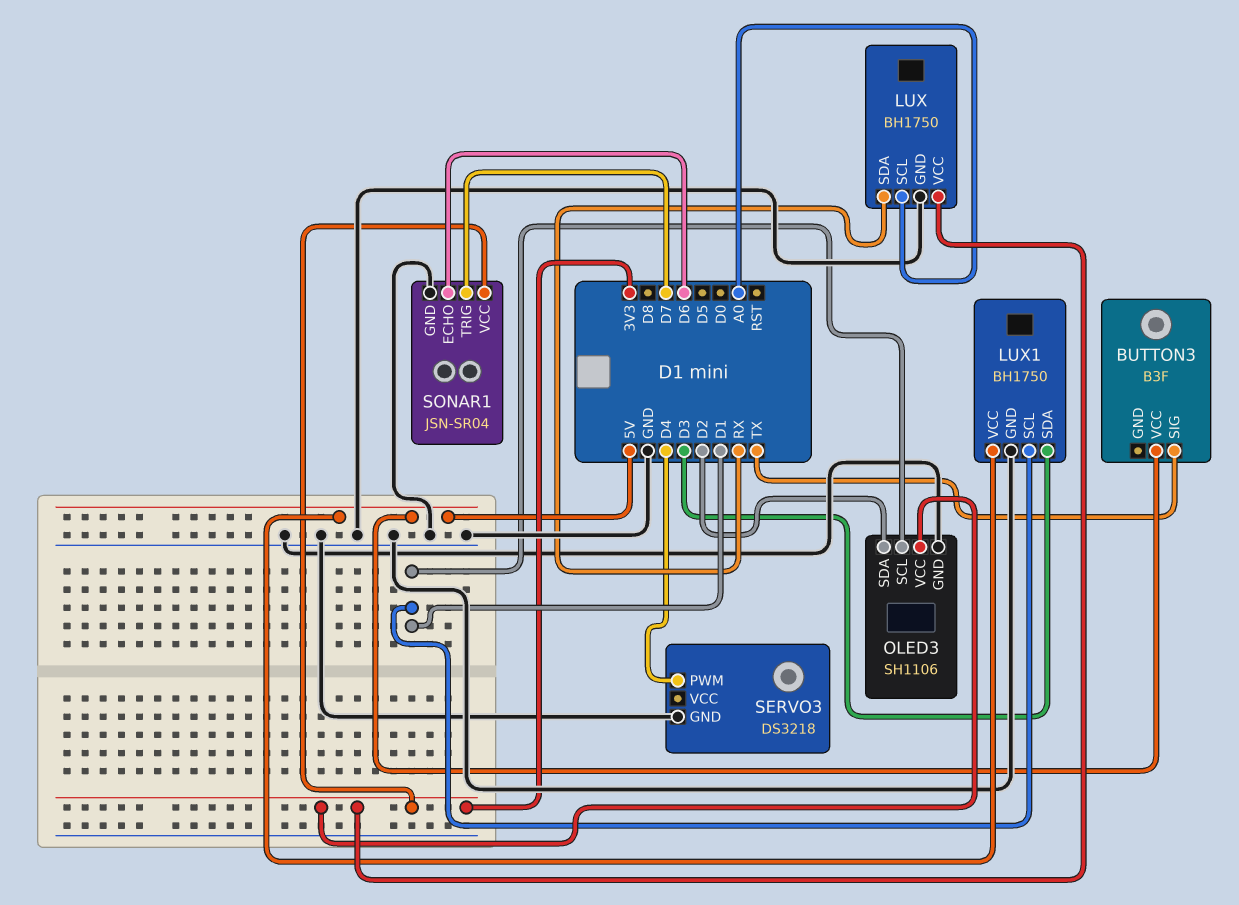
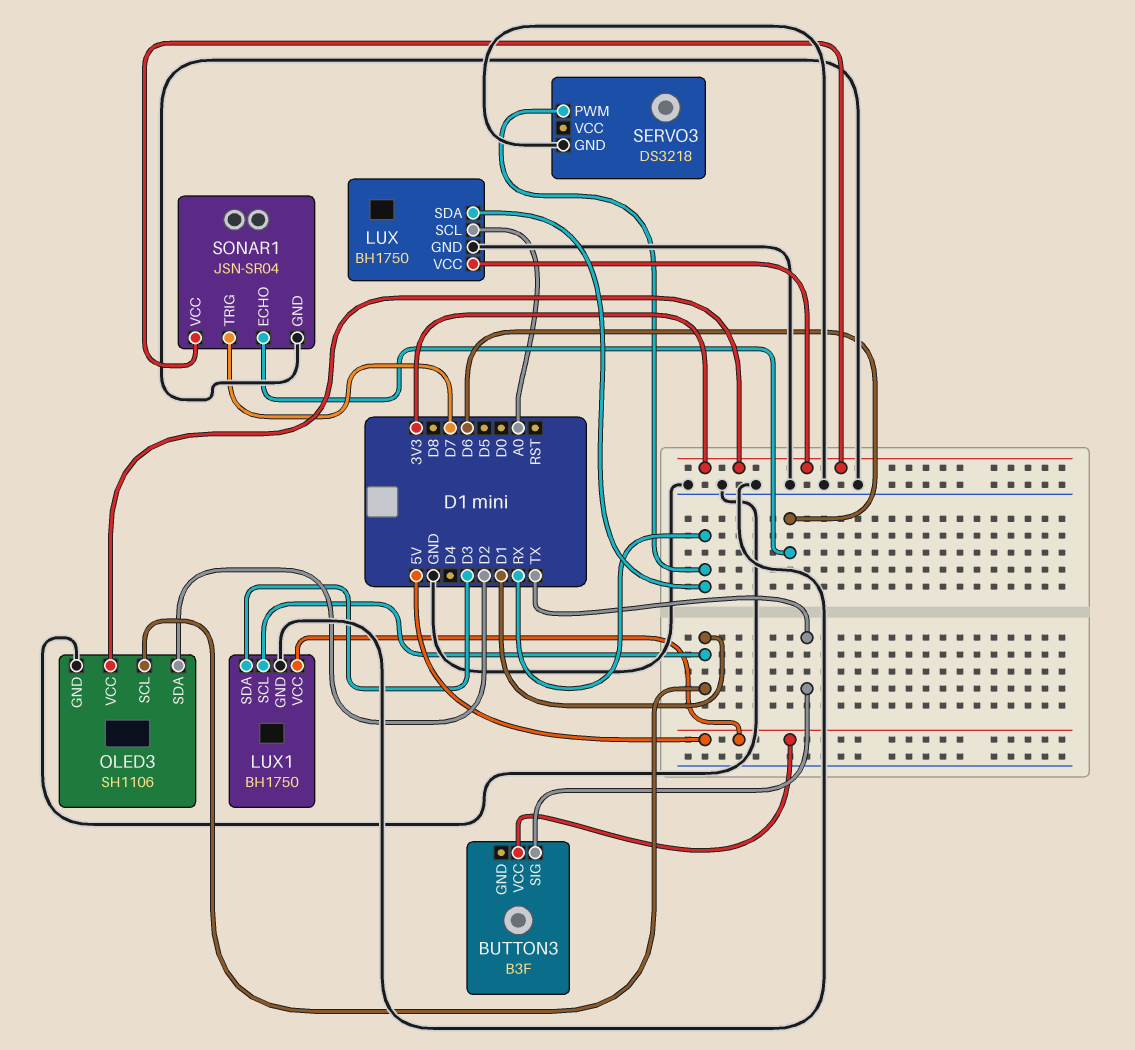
SERVO3 pin PWM: D4 -> RX

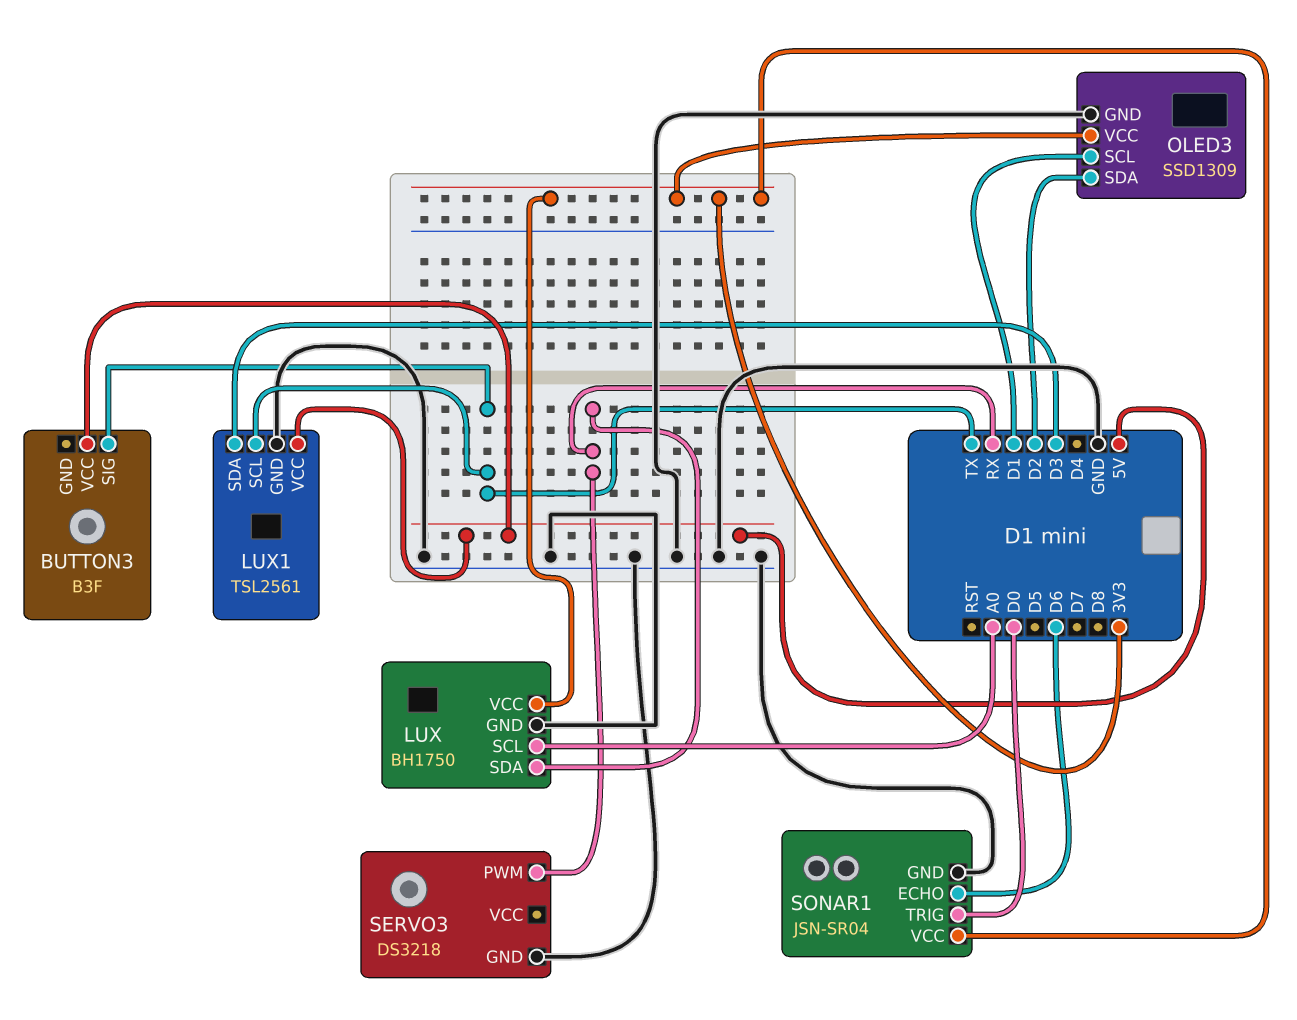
LUX1: BH1750 -> TSL2561
LUX1 pin SCL: D1 -> TX
OLED3: SH1106 -> SSD1309
SONAR1 pin TRIG: D7 -> D0

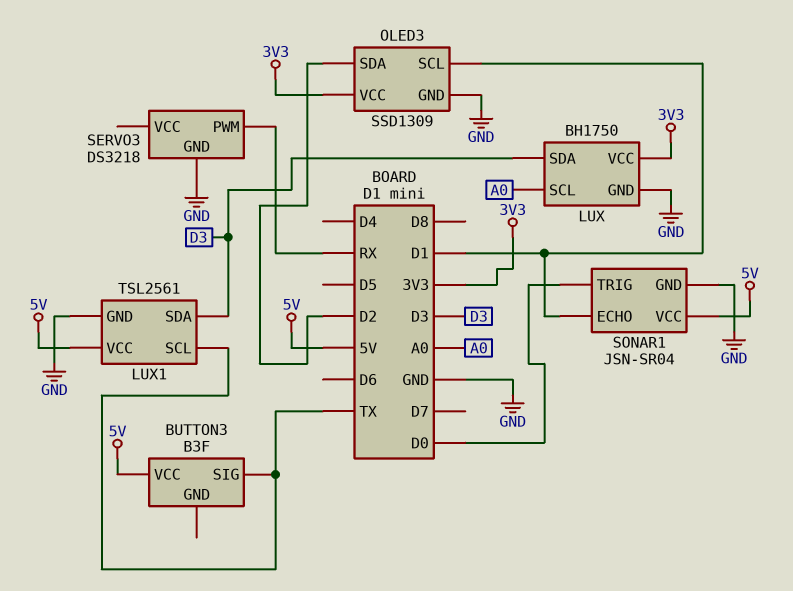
LUX pin SDA: RX -> D3
SONAR1 pin ECHO: D6 -> D1
SONAR1 pin VCC: 3V3 -> 5V

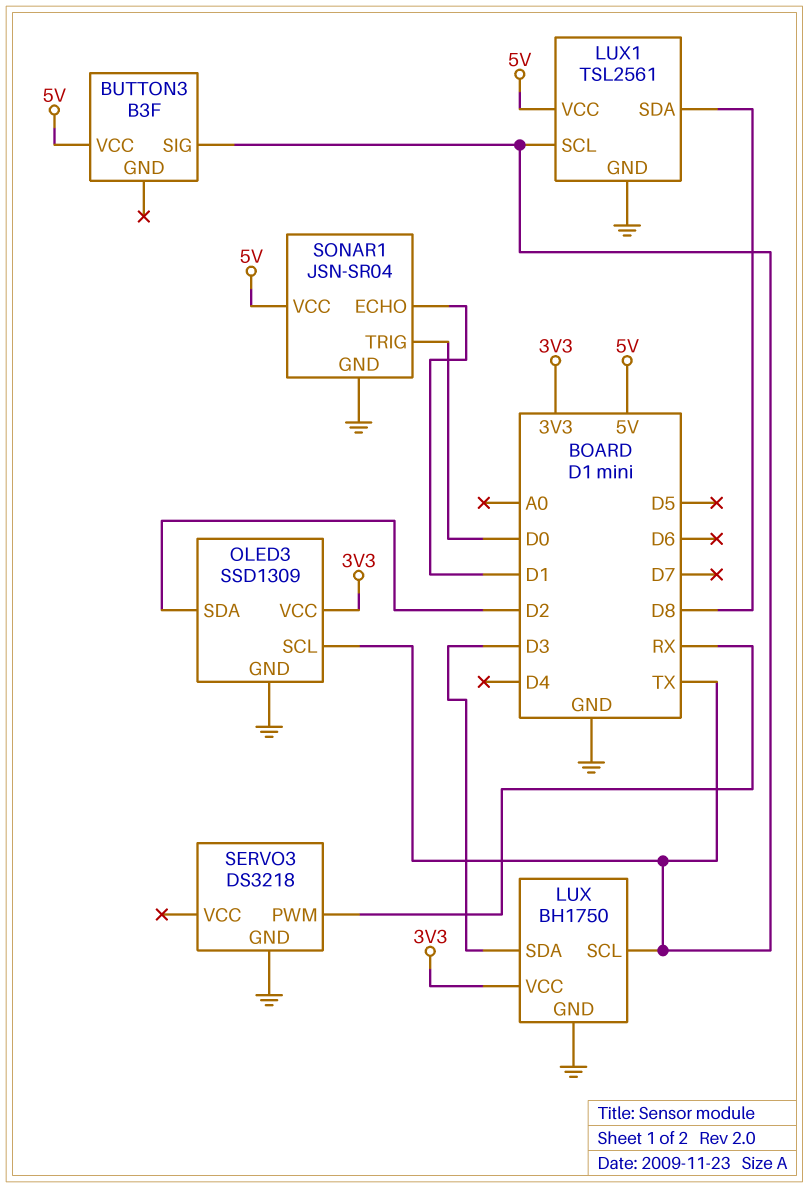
LUX pin SCL: A0 -> TX
LUX1 pin SDA: D3 -> D8
OLED3 pin SCL: D1 -> TX

